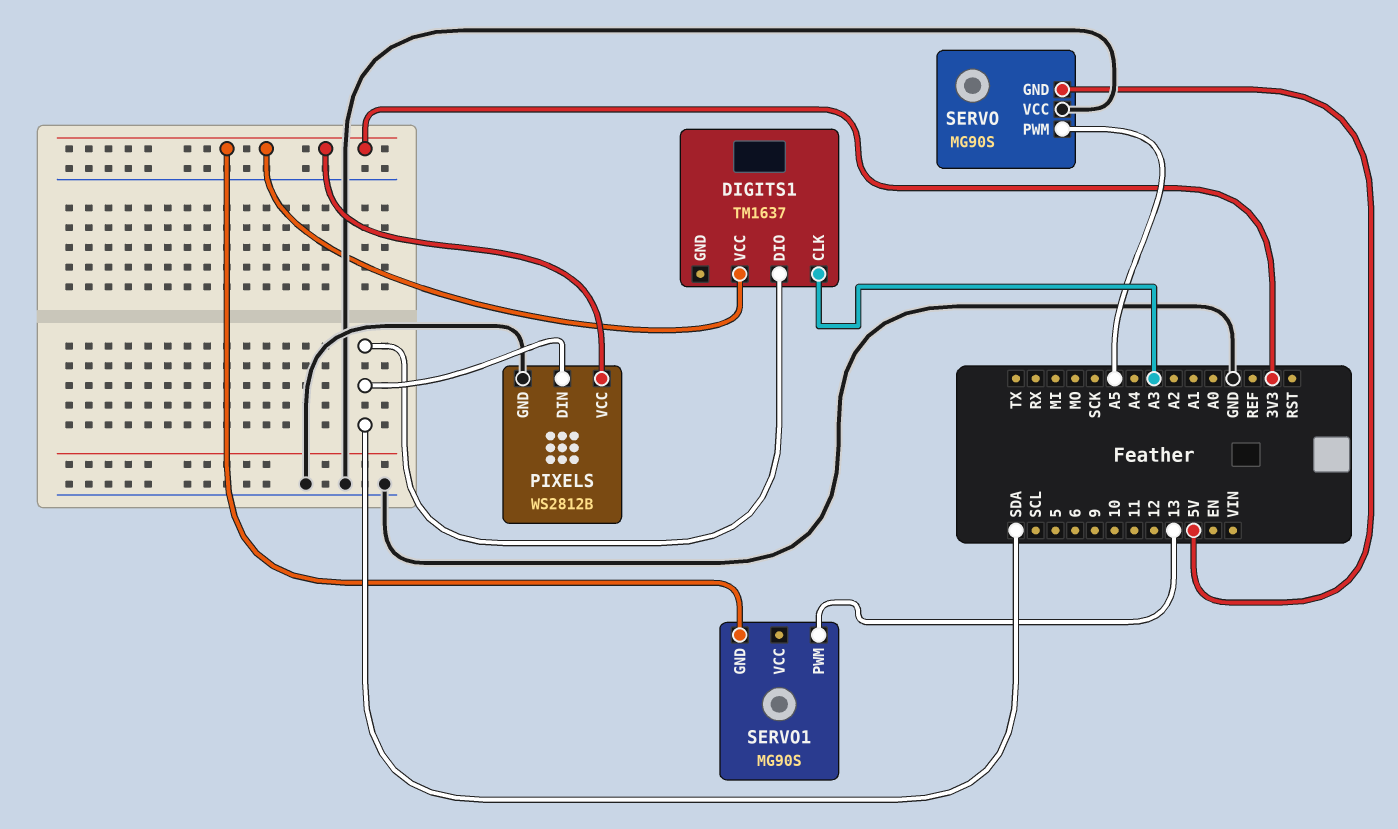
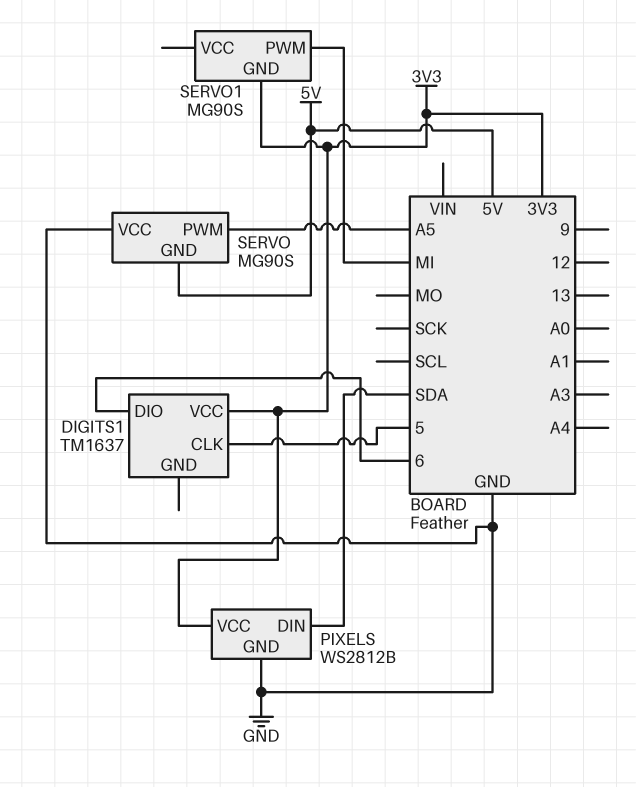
DIGITS1 pin CLK: A3 -> 5
DIGITS1 pin DIO: SDA -> 6
SERVO1 pin PWM: 13 -> MI

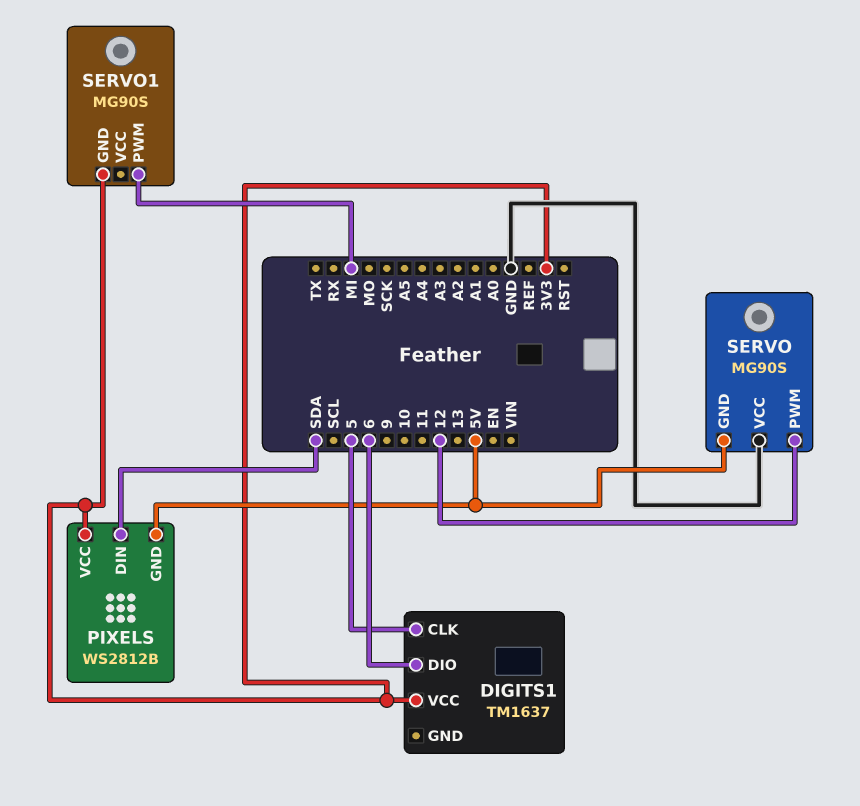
PIXELS pin GND: GND -> 5V
SERVO pin PWM: A5 -> 12

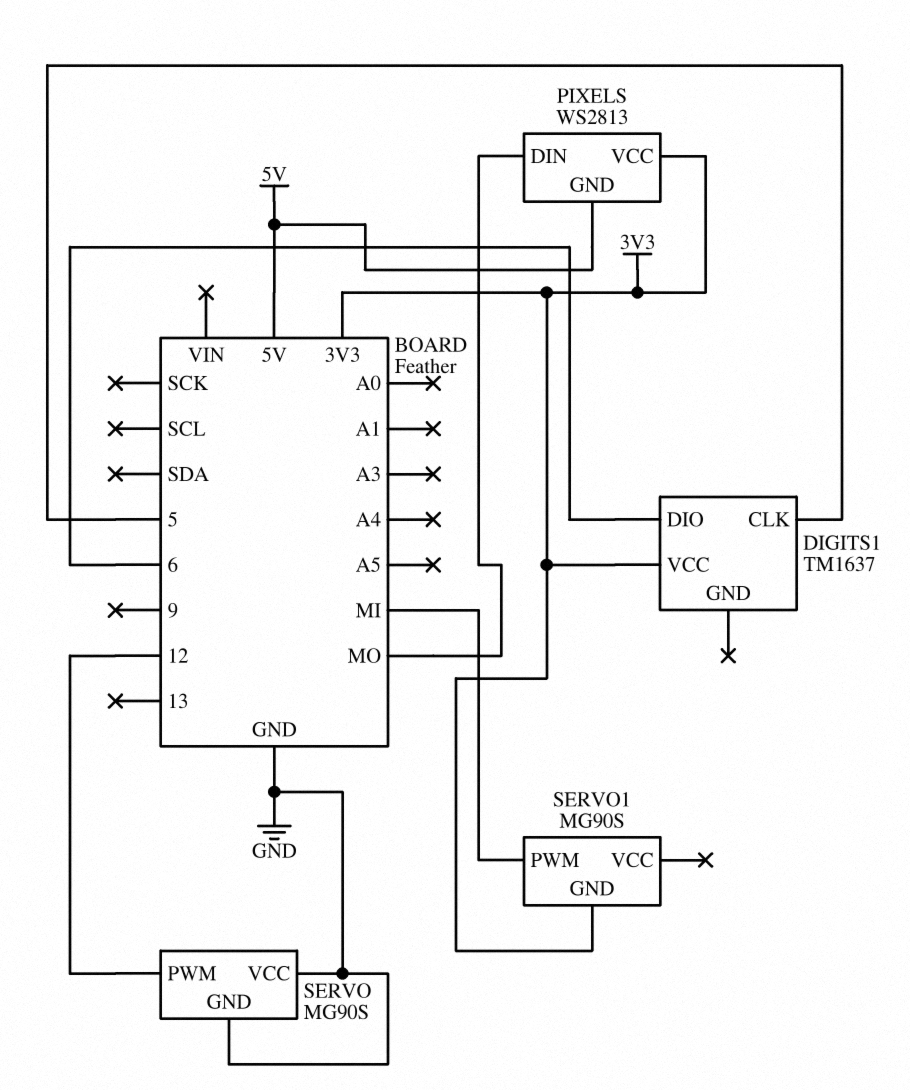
PIXELS: WS2812B -> WS2813
PIXELS pin DIN: SDA -> MO
SERVO pin GND: 5V -> GND

